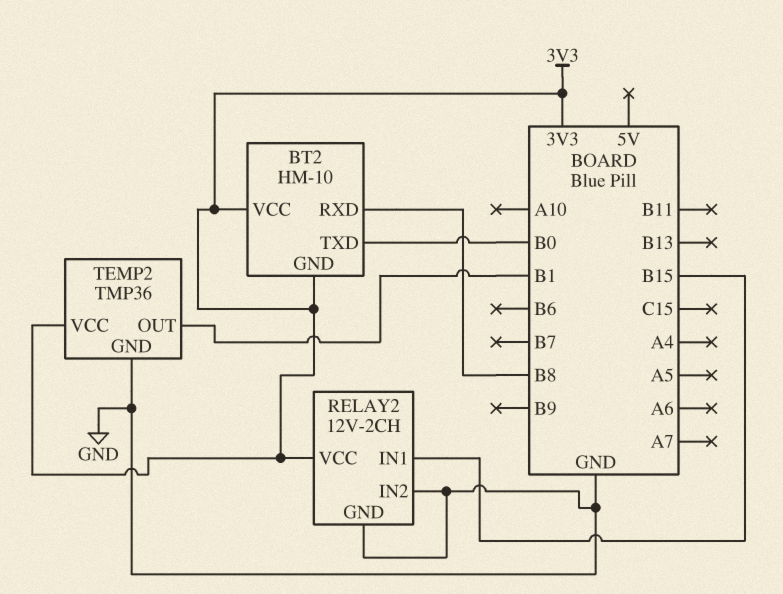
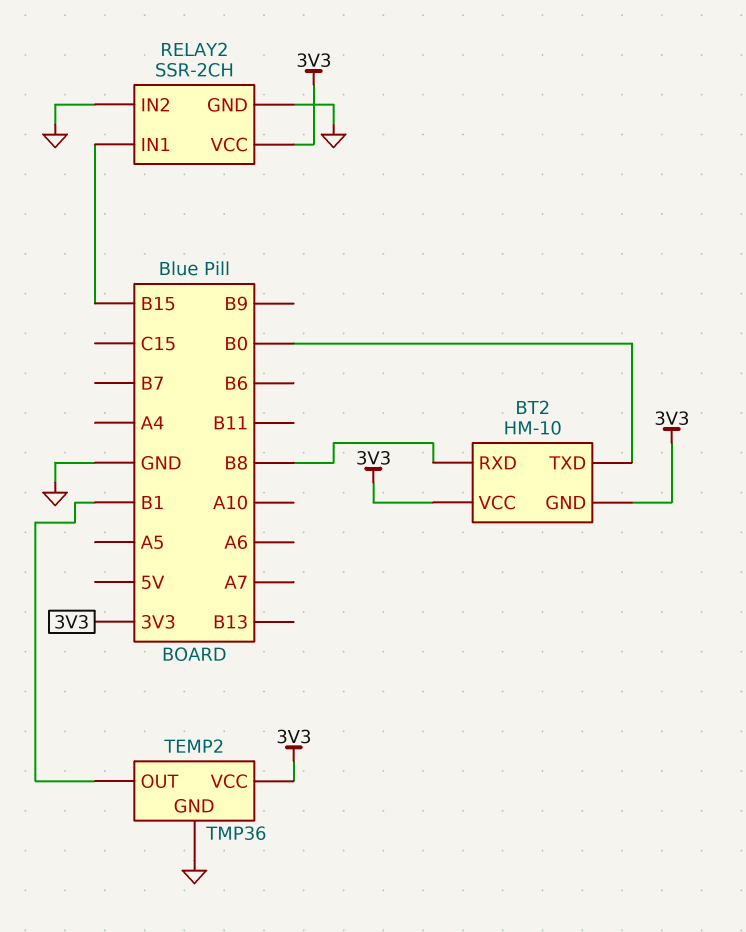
RELAY2: 12V-2CH -> SSR-2CH

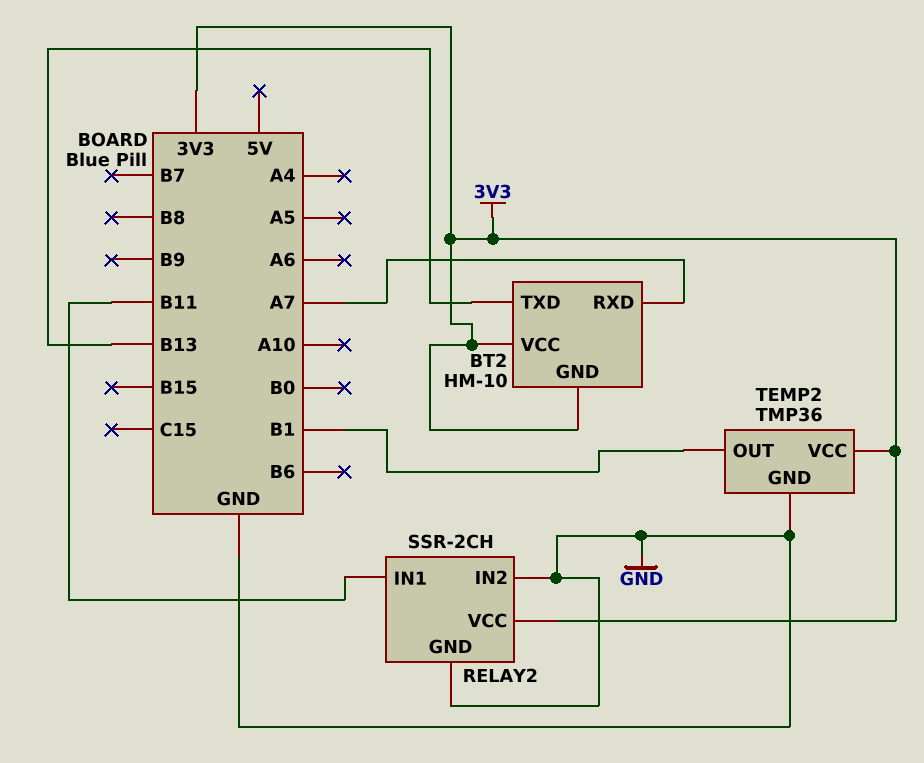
BT2 pin RXD: B8 -> A7
BT2 pin TXD: B0 -> B13
RELAY2 pin IN1: B15 -> B11

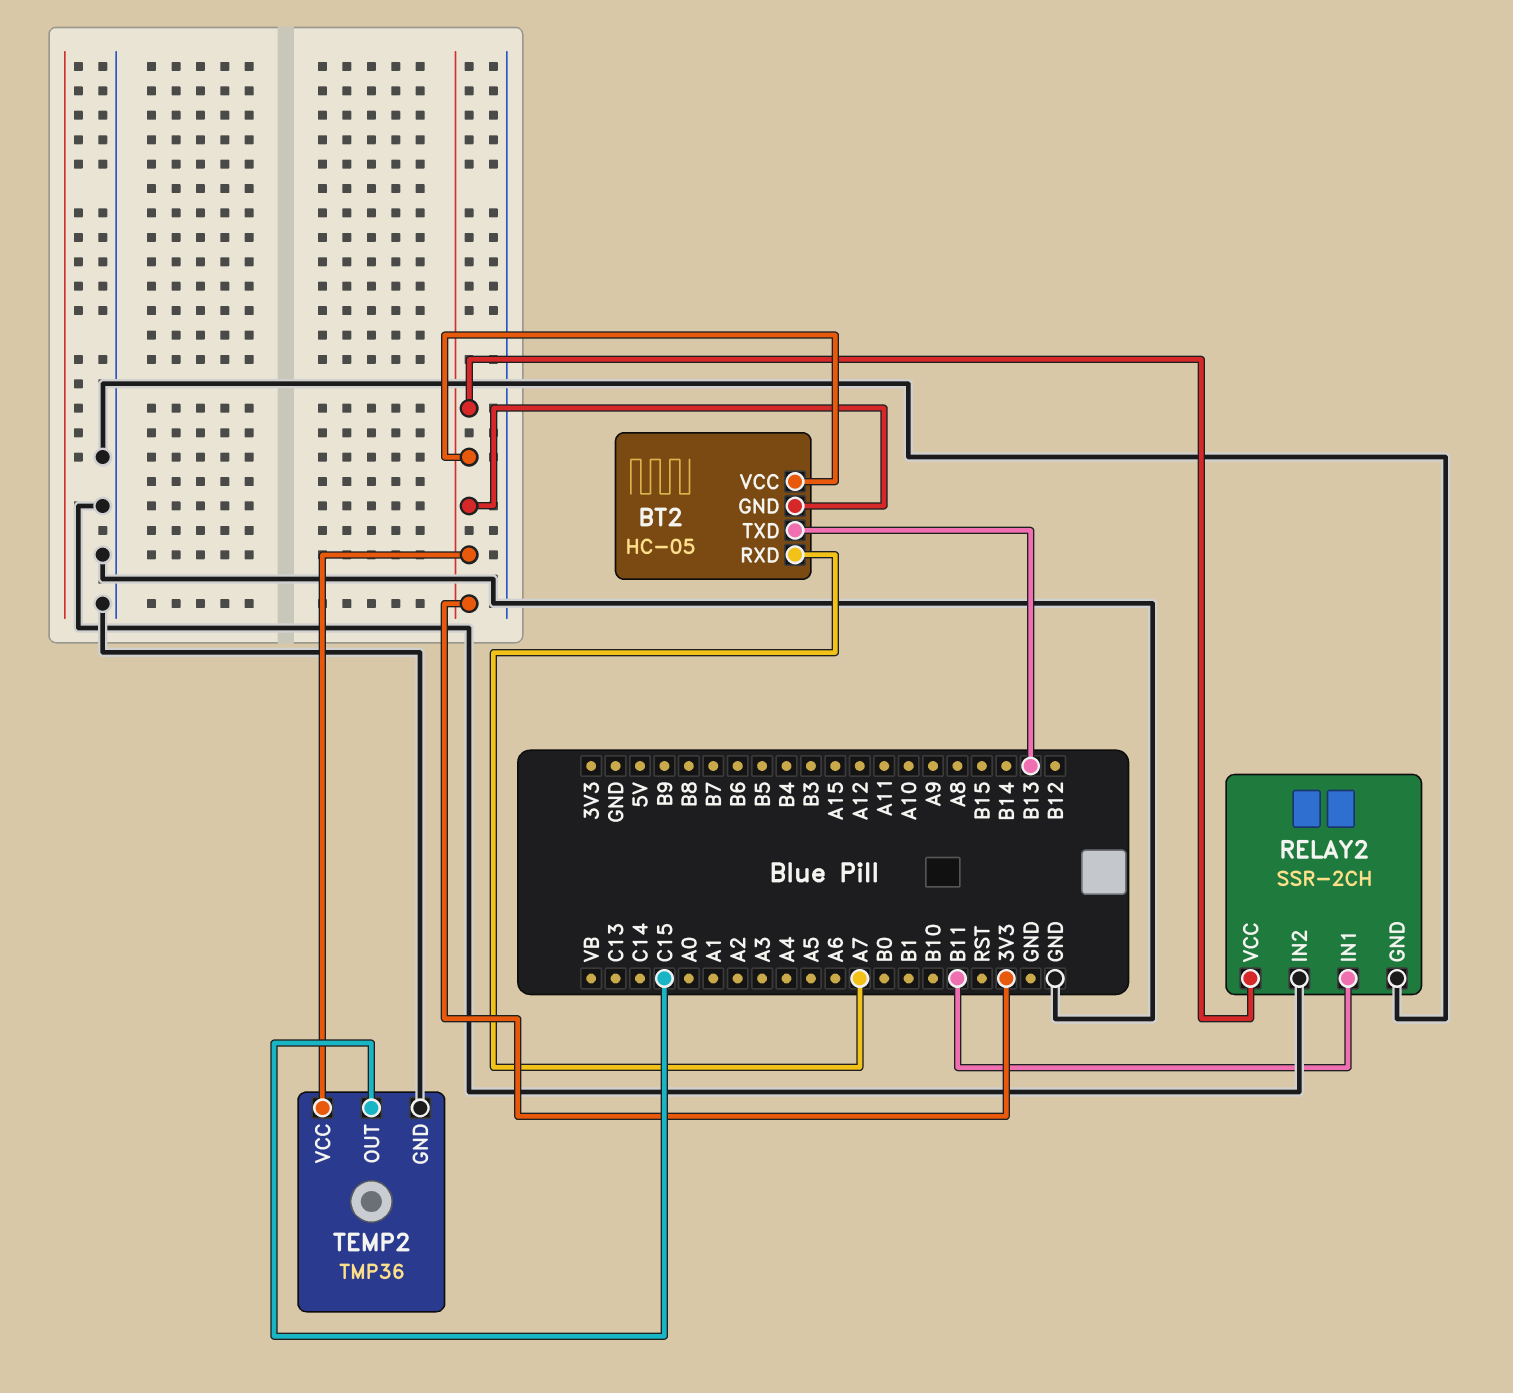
BT2: HM-10 -> HC-05
TEMP2 pin OUT: B1 -> C15

